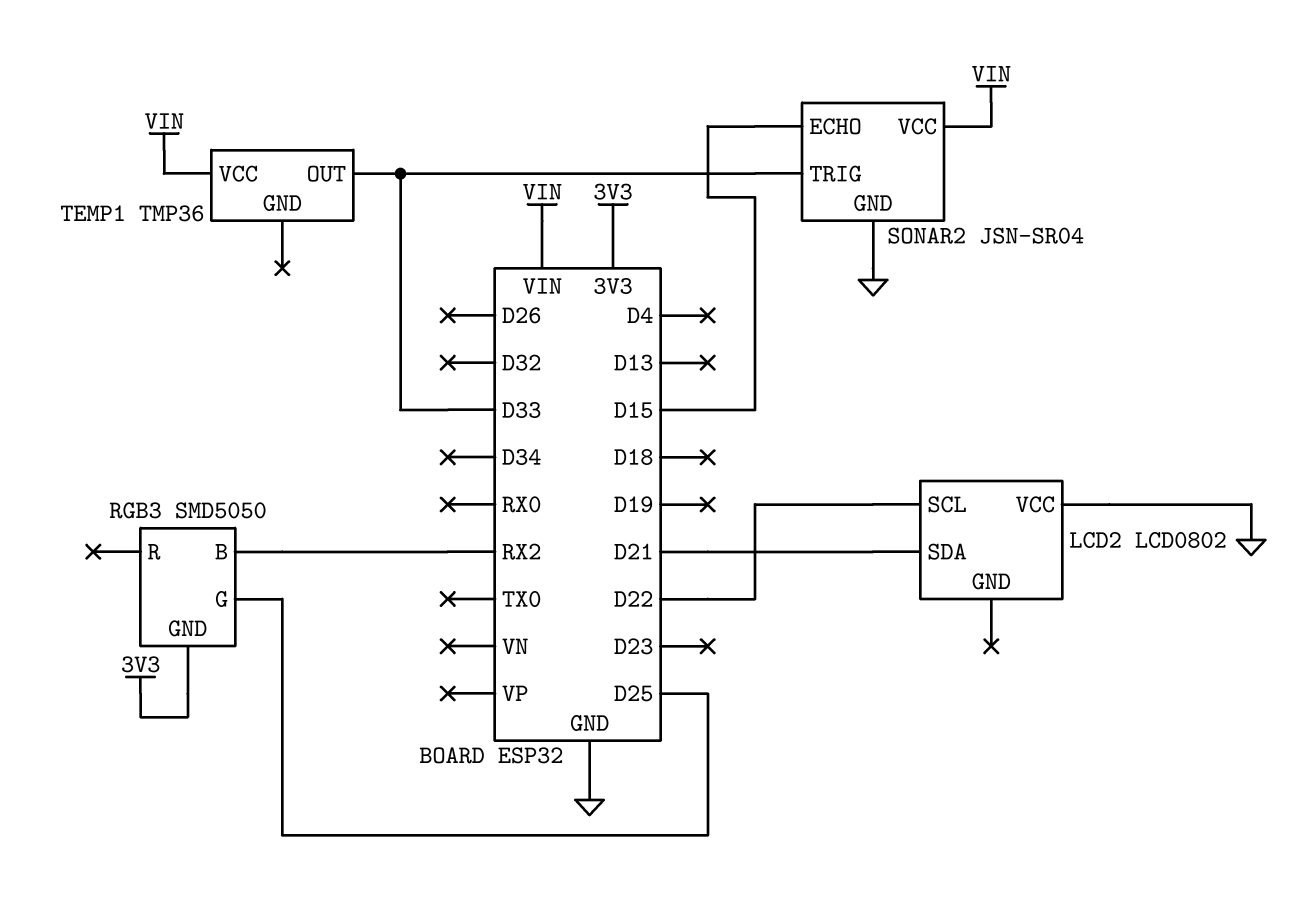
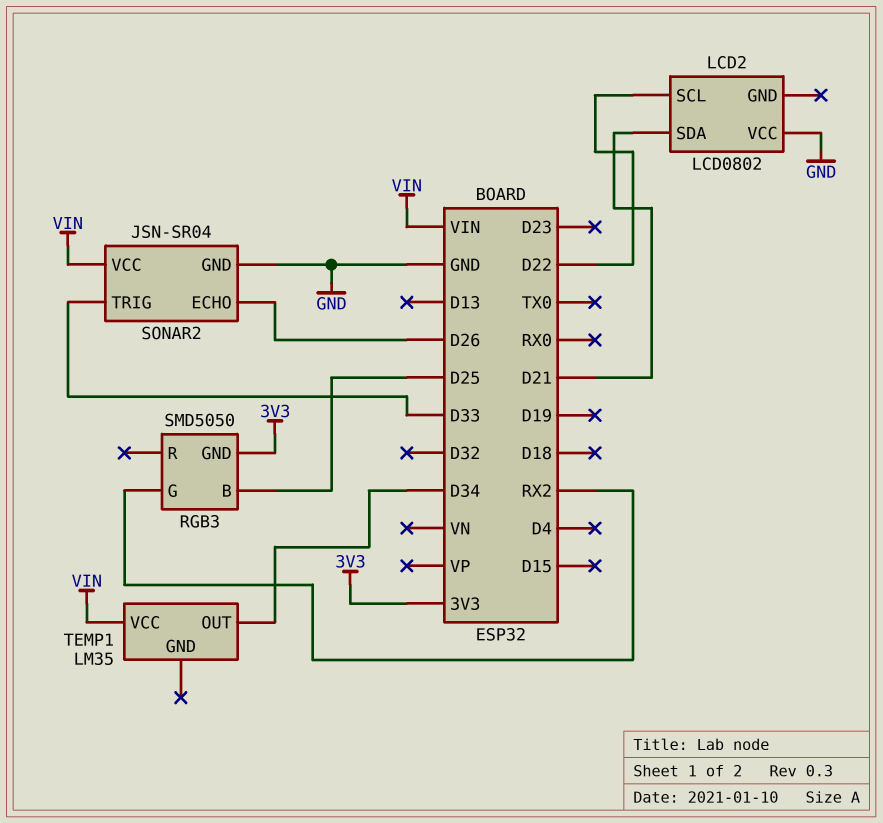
RGB3 pin B: RX2 -> D25
RGB3 pin G: D25 -> RX2
SONAR2 pin ECHO: D15 -> D26
TEMP1: TMP36 -> LM35
TEMP1 pin OUT: D33 -> D34

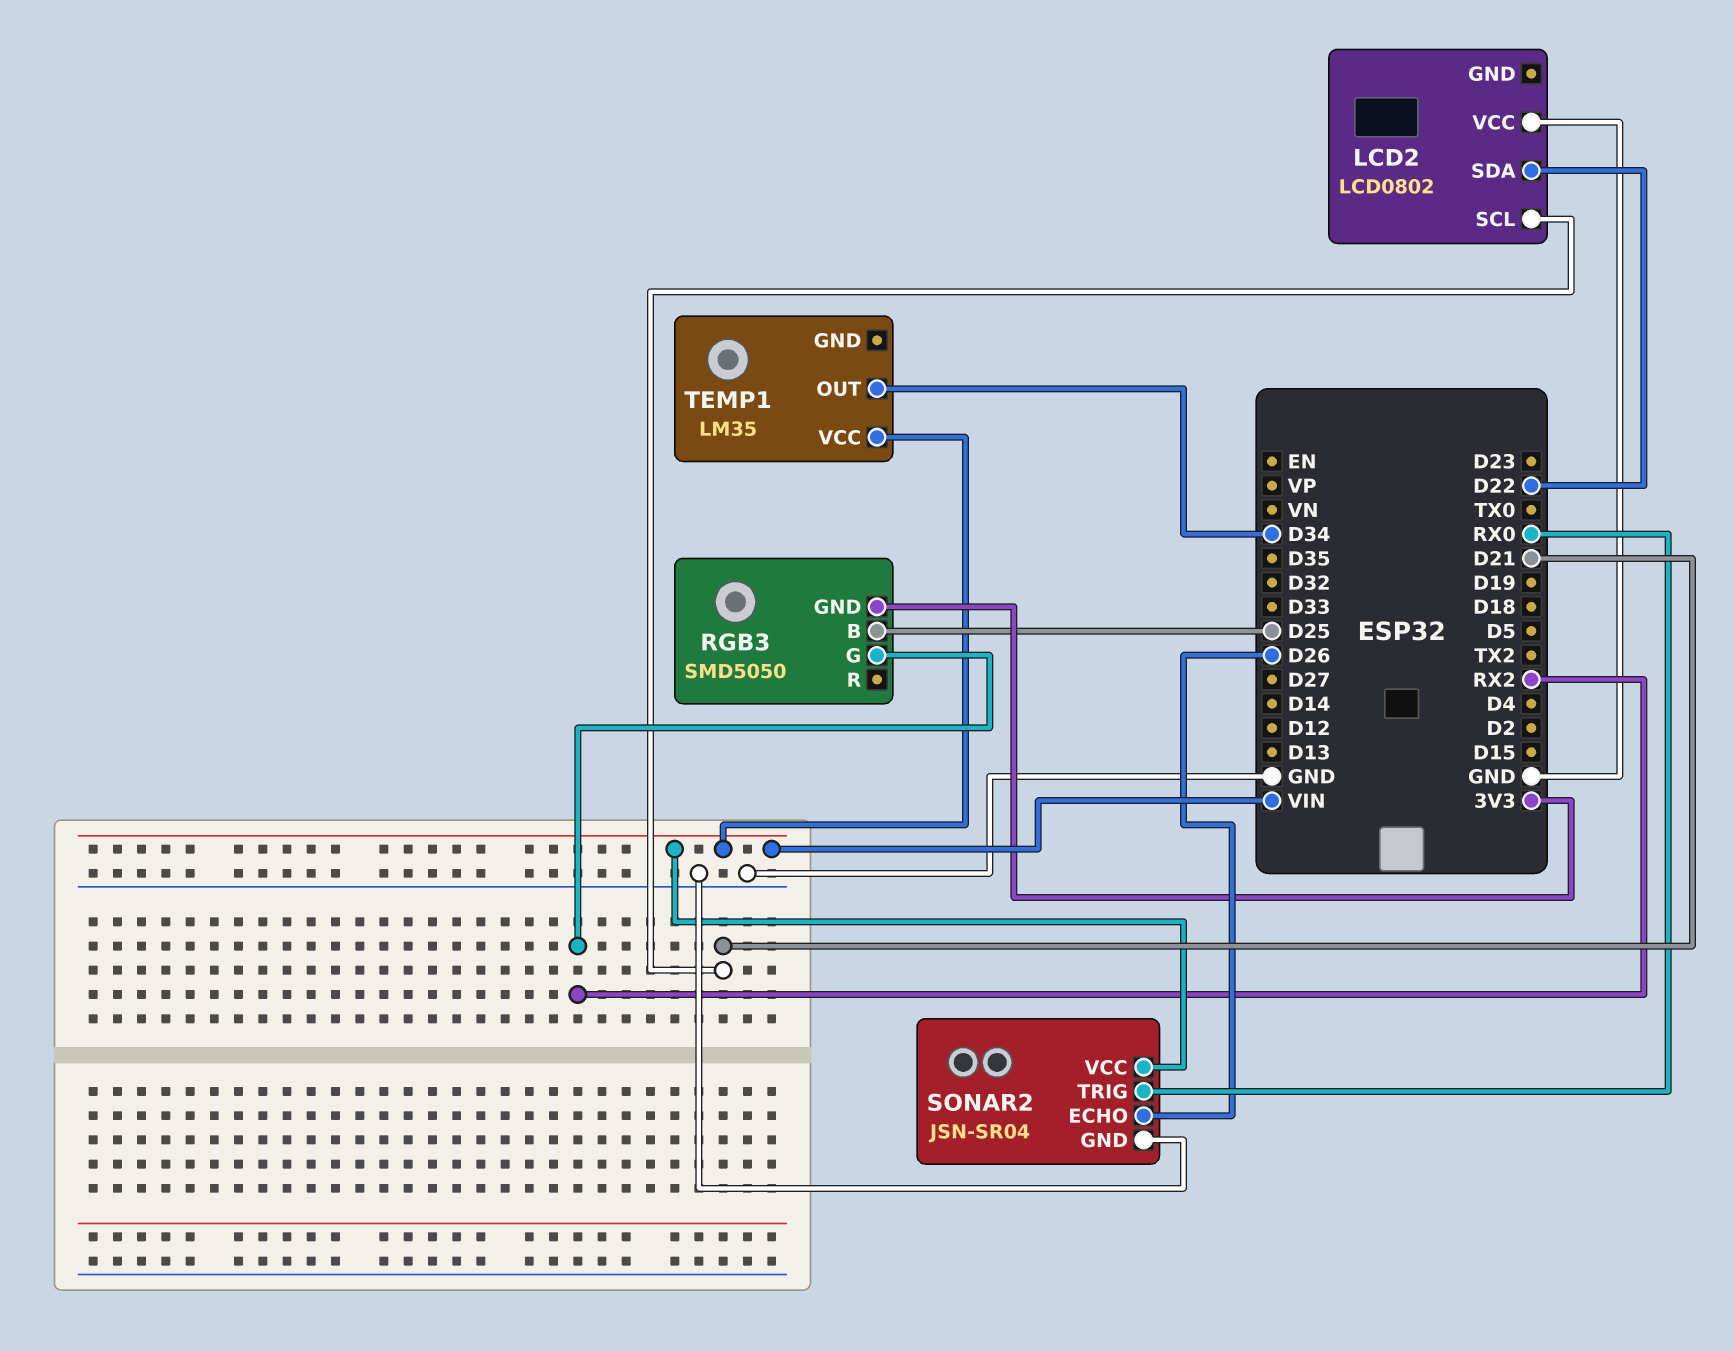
LCD2 pin SCL: D22 -> D21
LCD2 pin SDA: D21 -> D22
SONAR2 pin TRIG: D33 -> RX0

